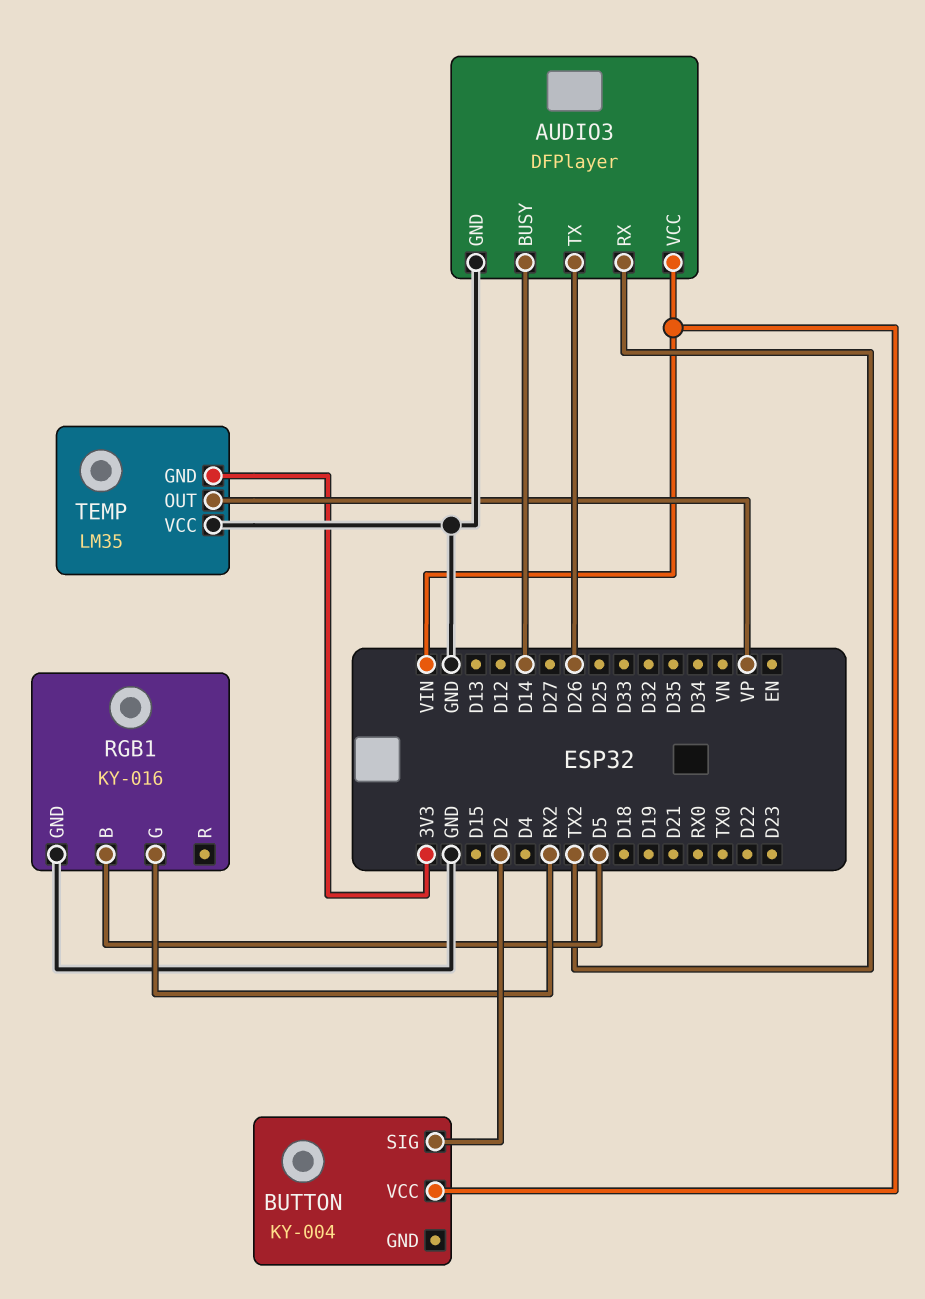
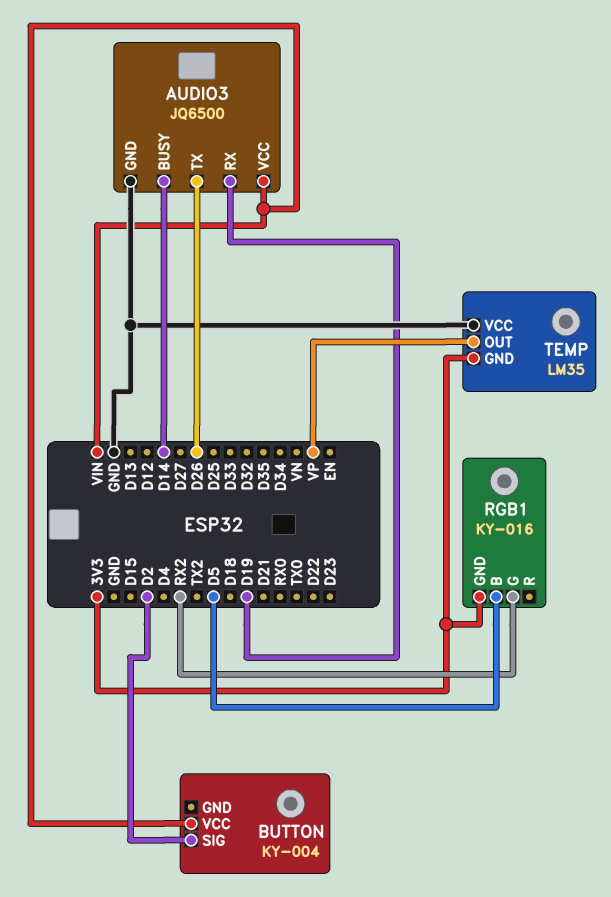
AUDIO3: DFPlayer -> JQ6500
AUDIO3 pin RX: TX2 -> D19
RGB1 pin GND: GND -> 3V3

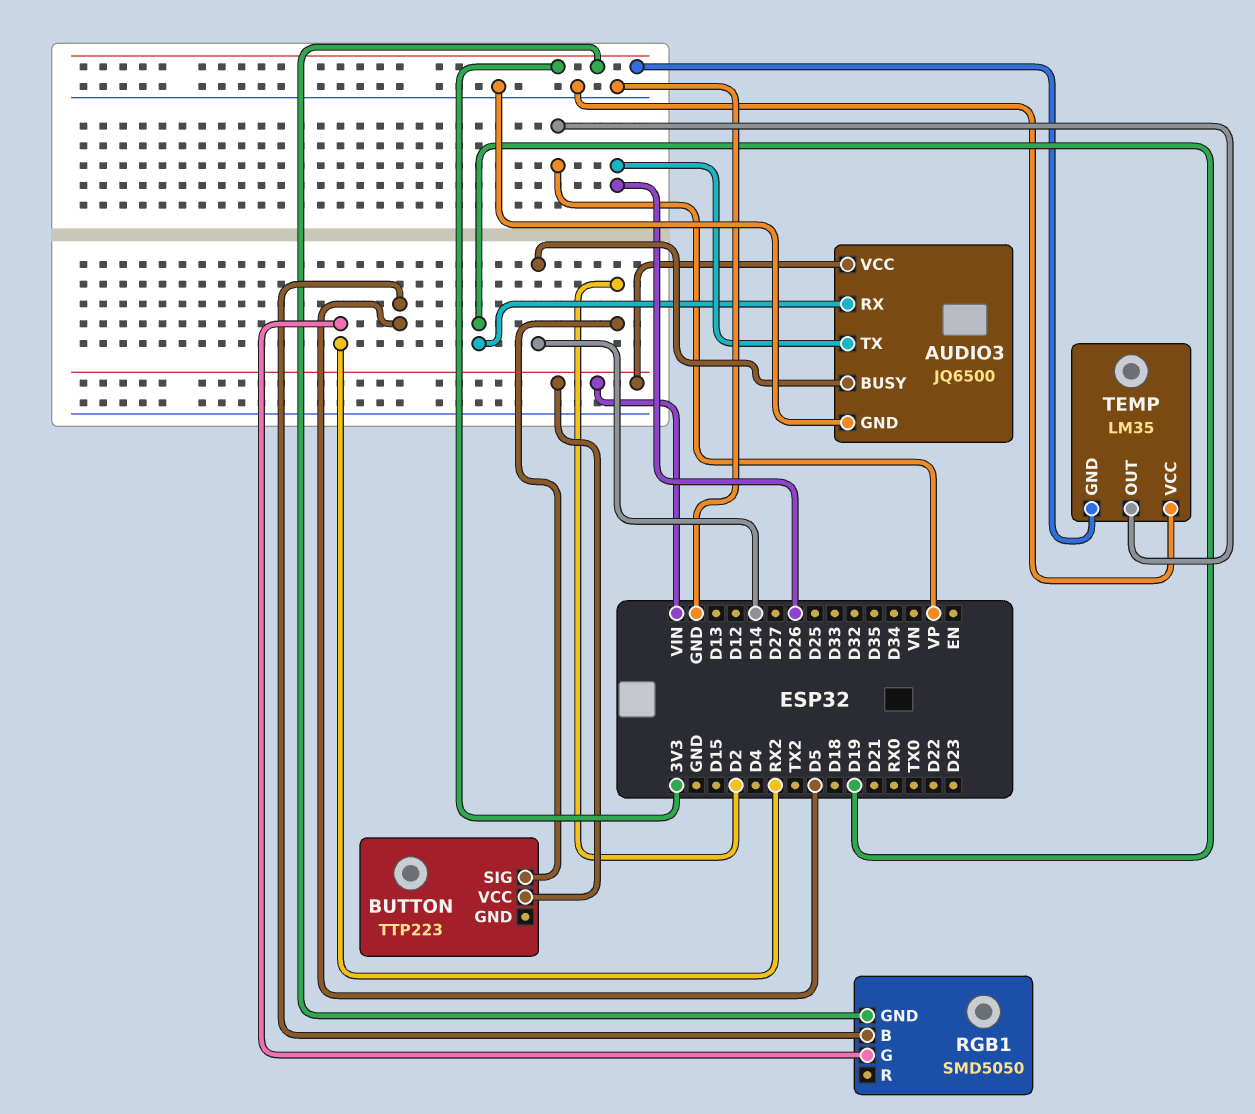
BUTTON: KY-004 -> TTP223
RGB1: KY-016 -> SMD5050

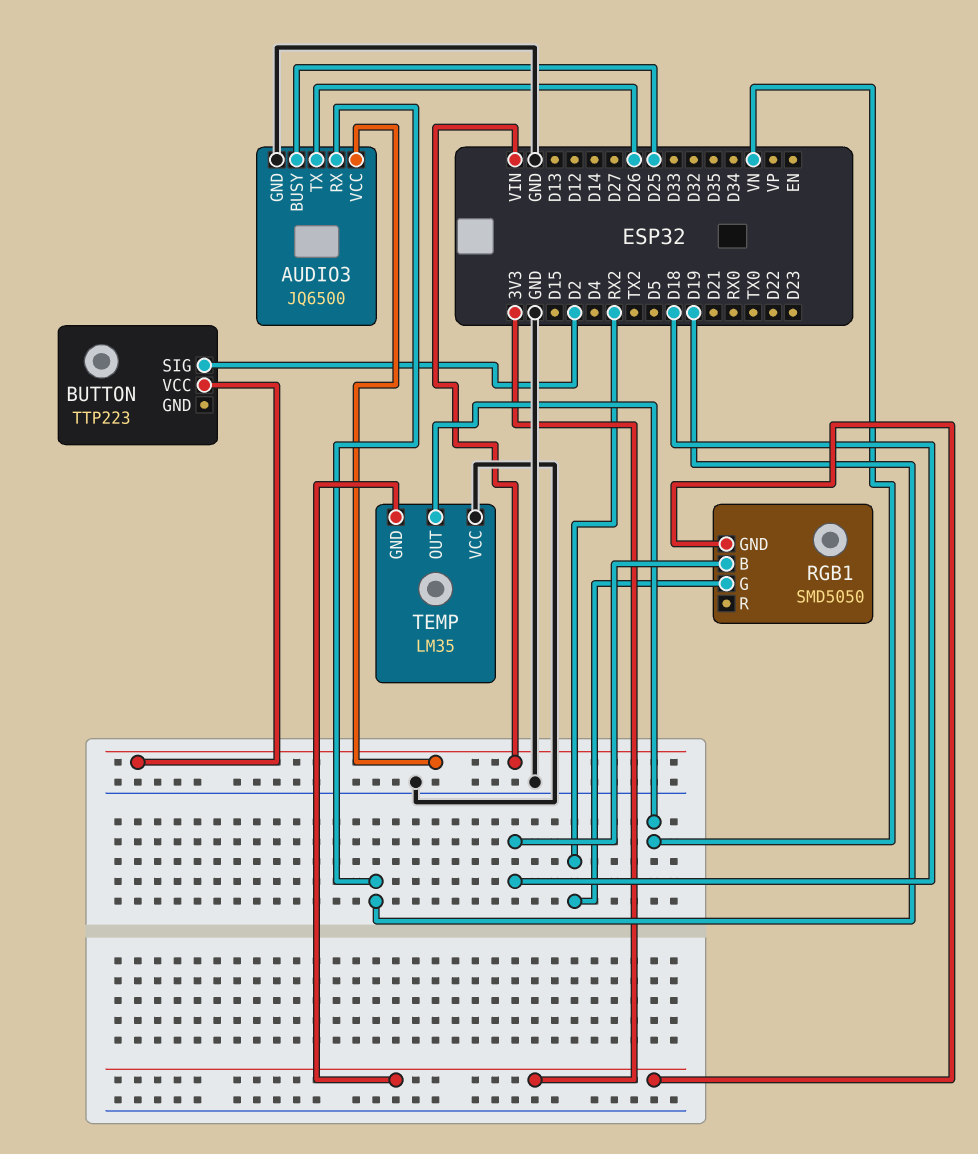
AUDIO3 pin BUSY: D14 -> D25
RGB1 pin B: D5 -> D18
TEMP pin OUT: VP -> VN

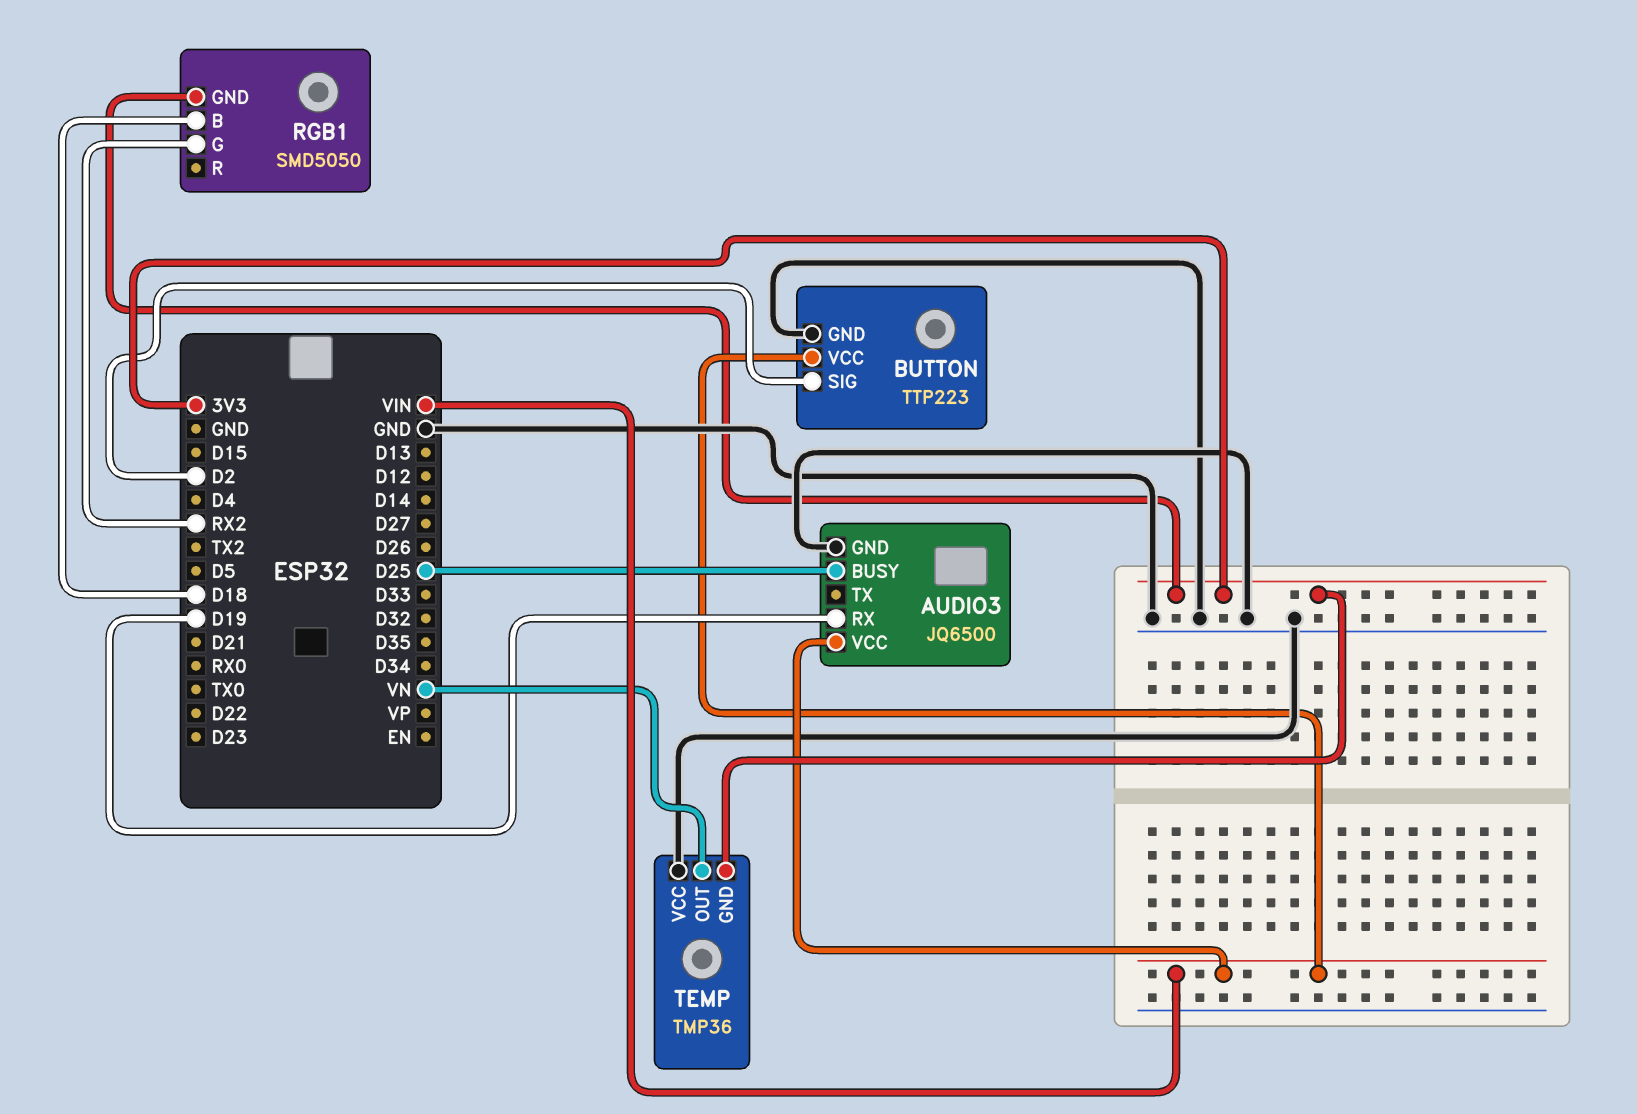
AUDIO3 pin TX: D26 -> none
BUTTON pin GND: none -> GND
TEMP: LM35 -> TMP36

